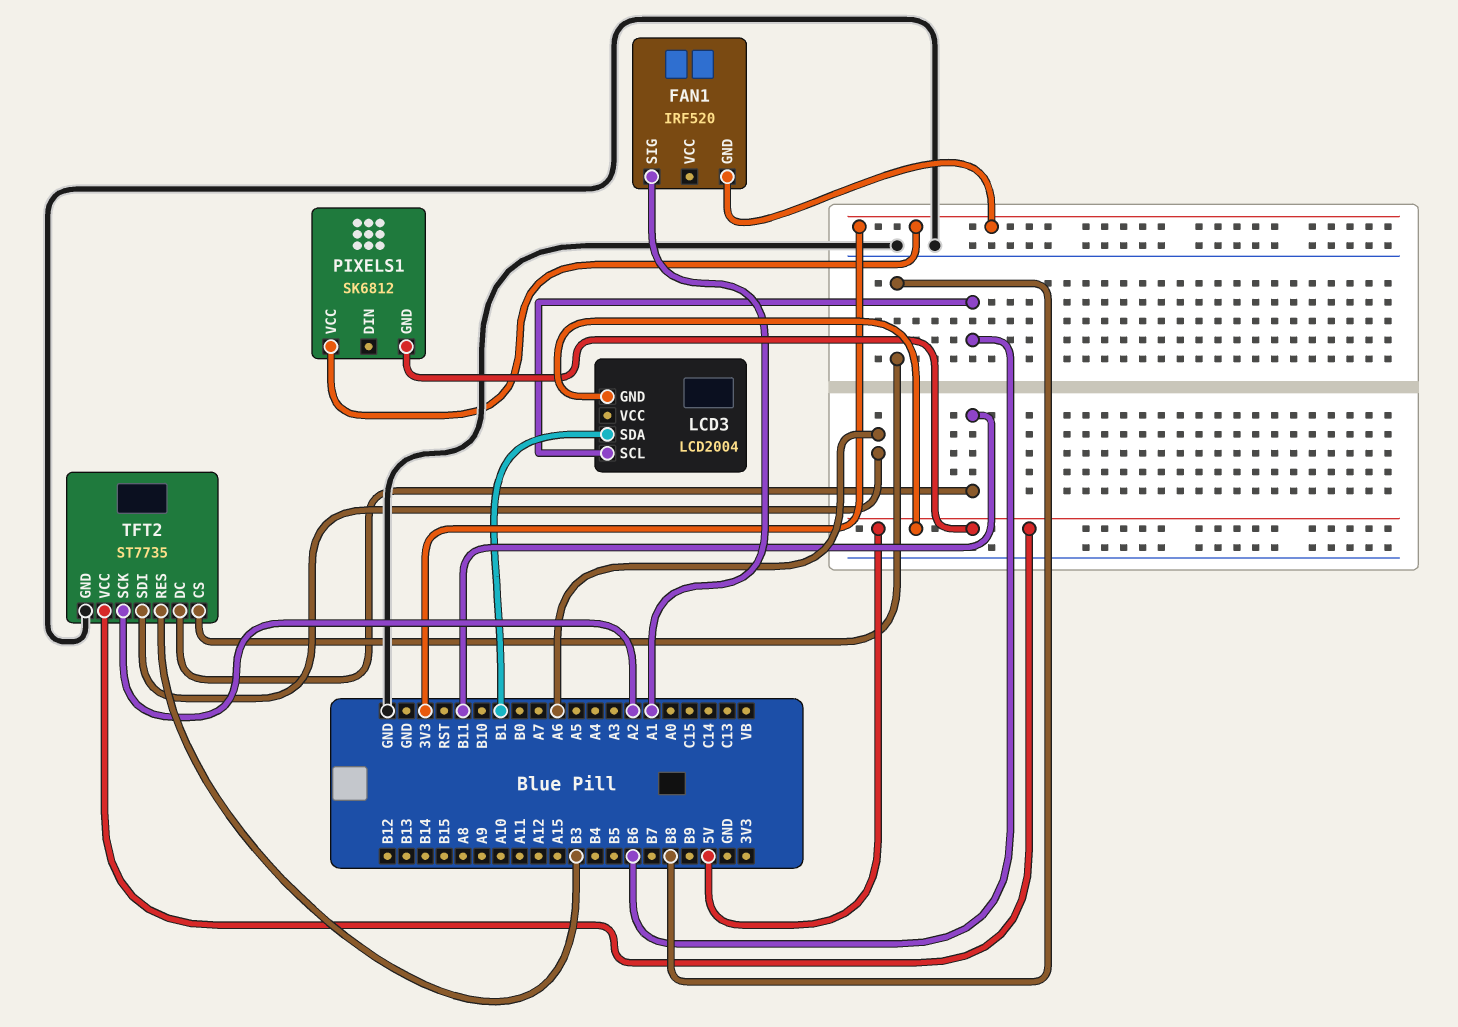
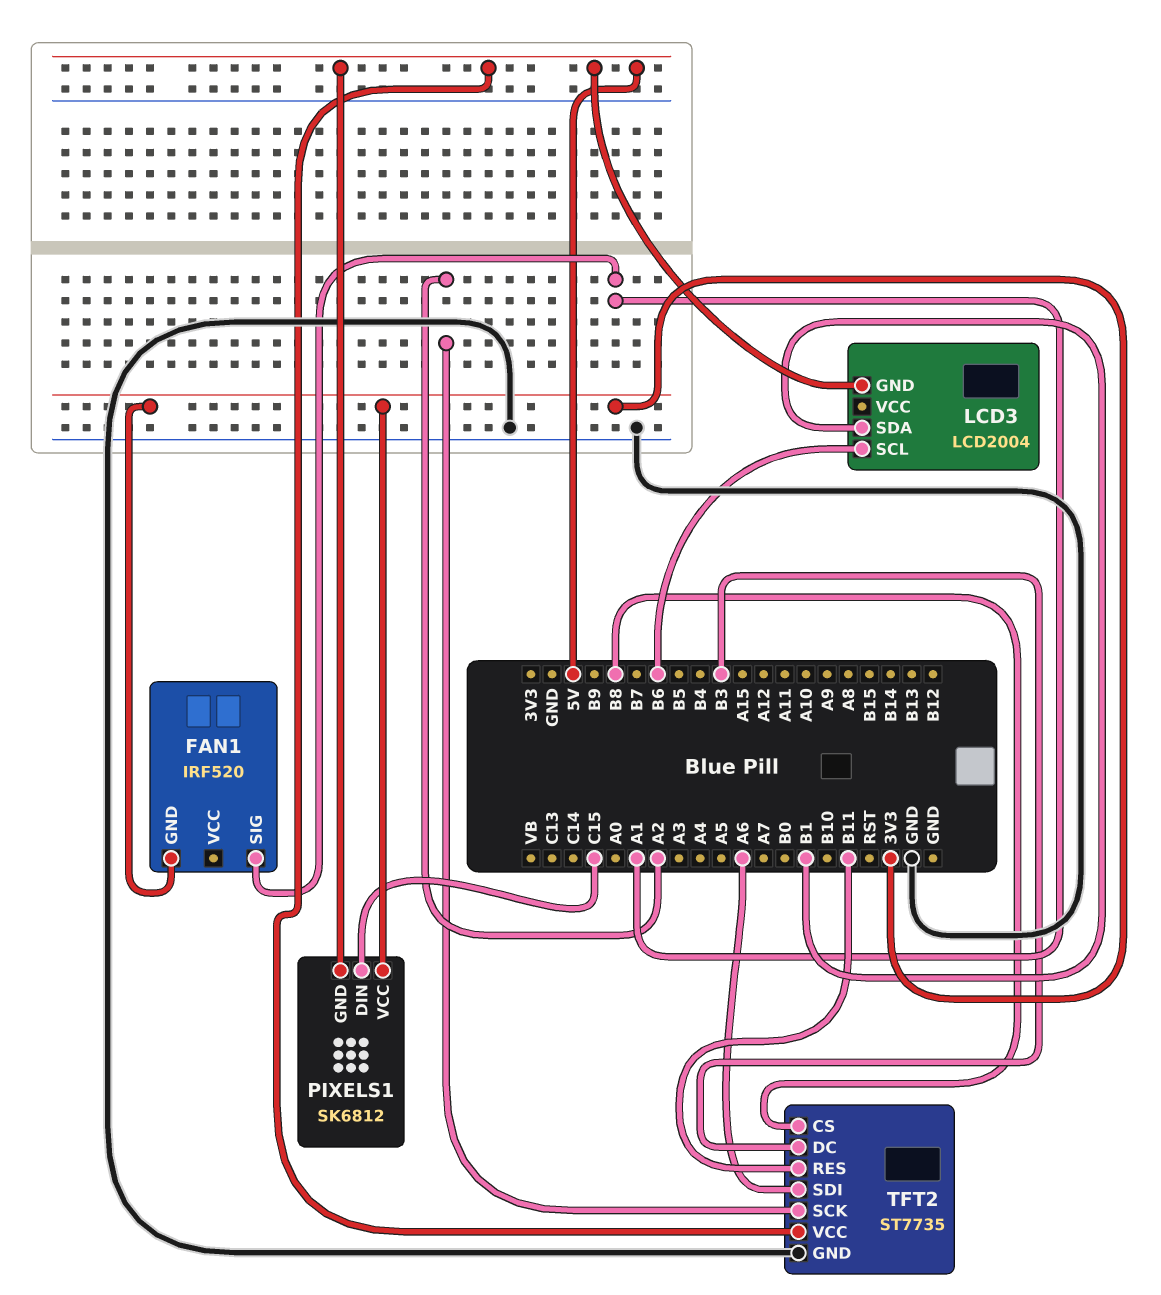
PIXELS1 pin DIN: none -> C15
TFT2 pin DC: B11 -> B3
TFT2 pin RES: B3 -> B11

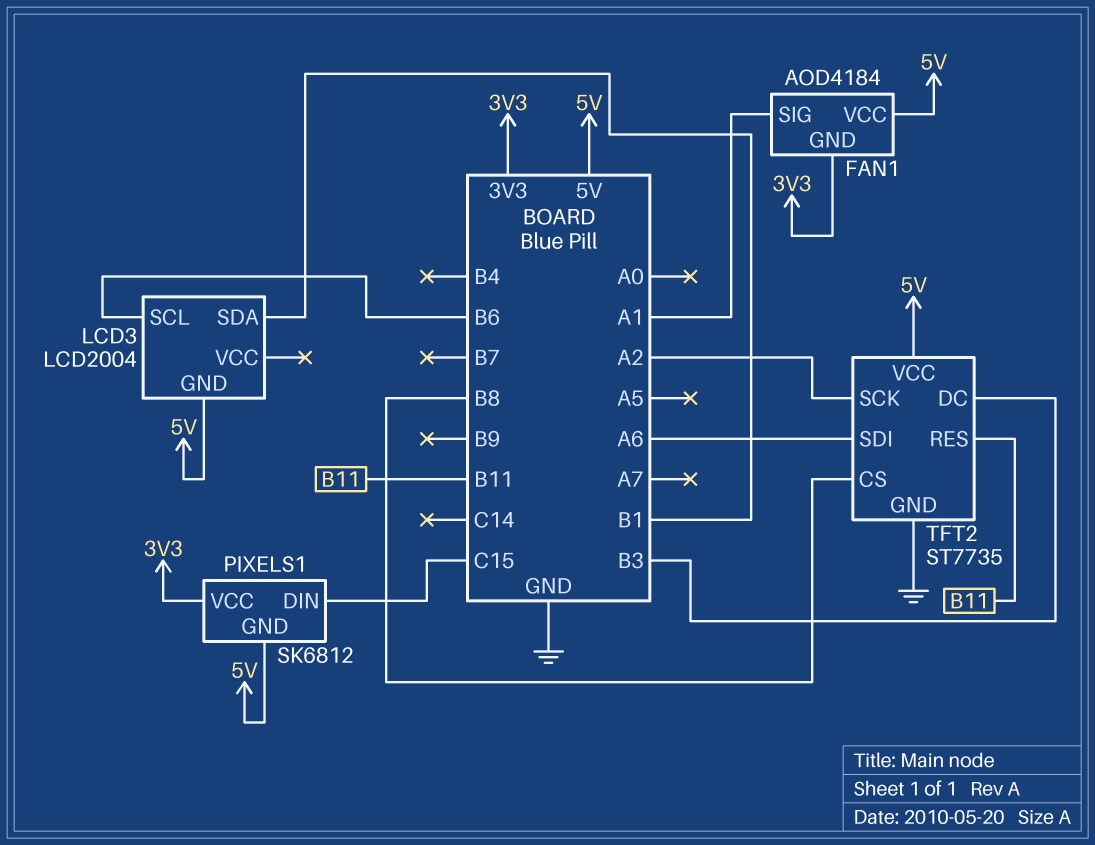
FAN1: IRF520 -> AOD4184
FAN1 pin VCC: none -> 5V

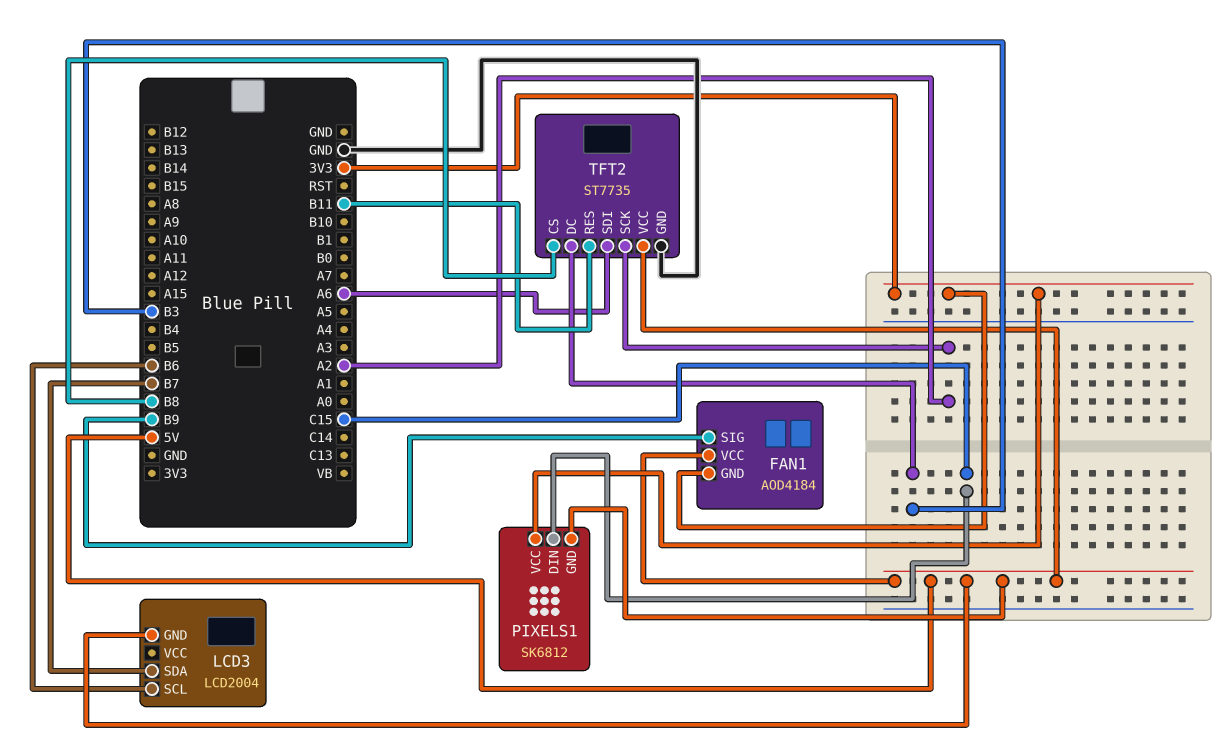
FAN1 pin SIG: A1 -> B9
LCD3 pin SDA: B1 -> B7

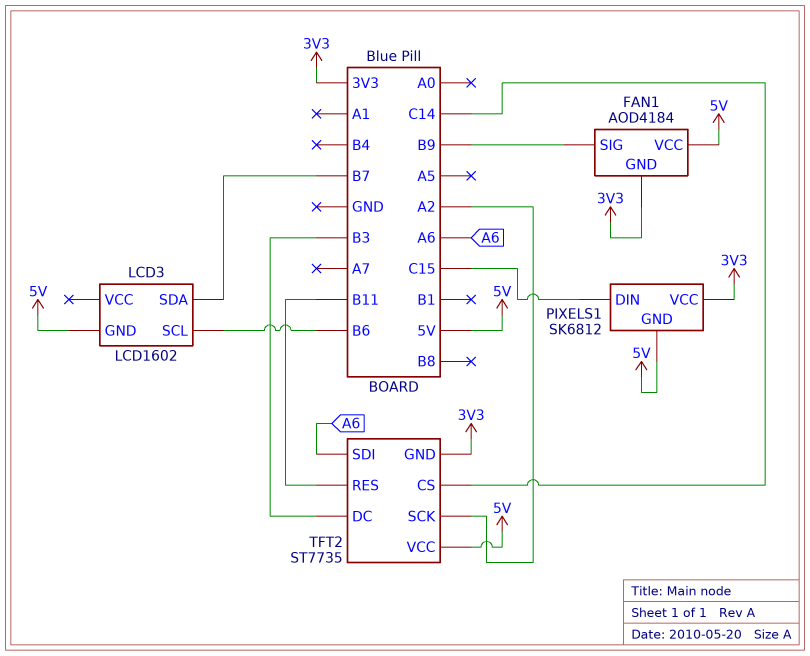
LCD3: LCD2004 -> LCD1602
TFT2 pin CS: B8 -> C14
TFT2 pin GND: GND -> 3V3

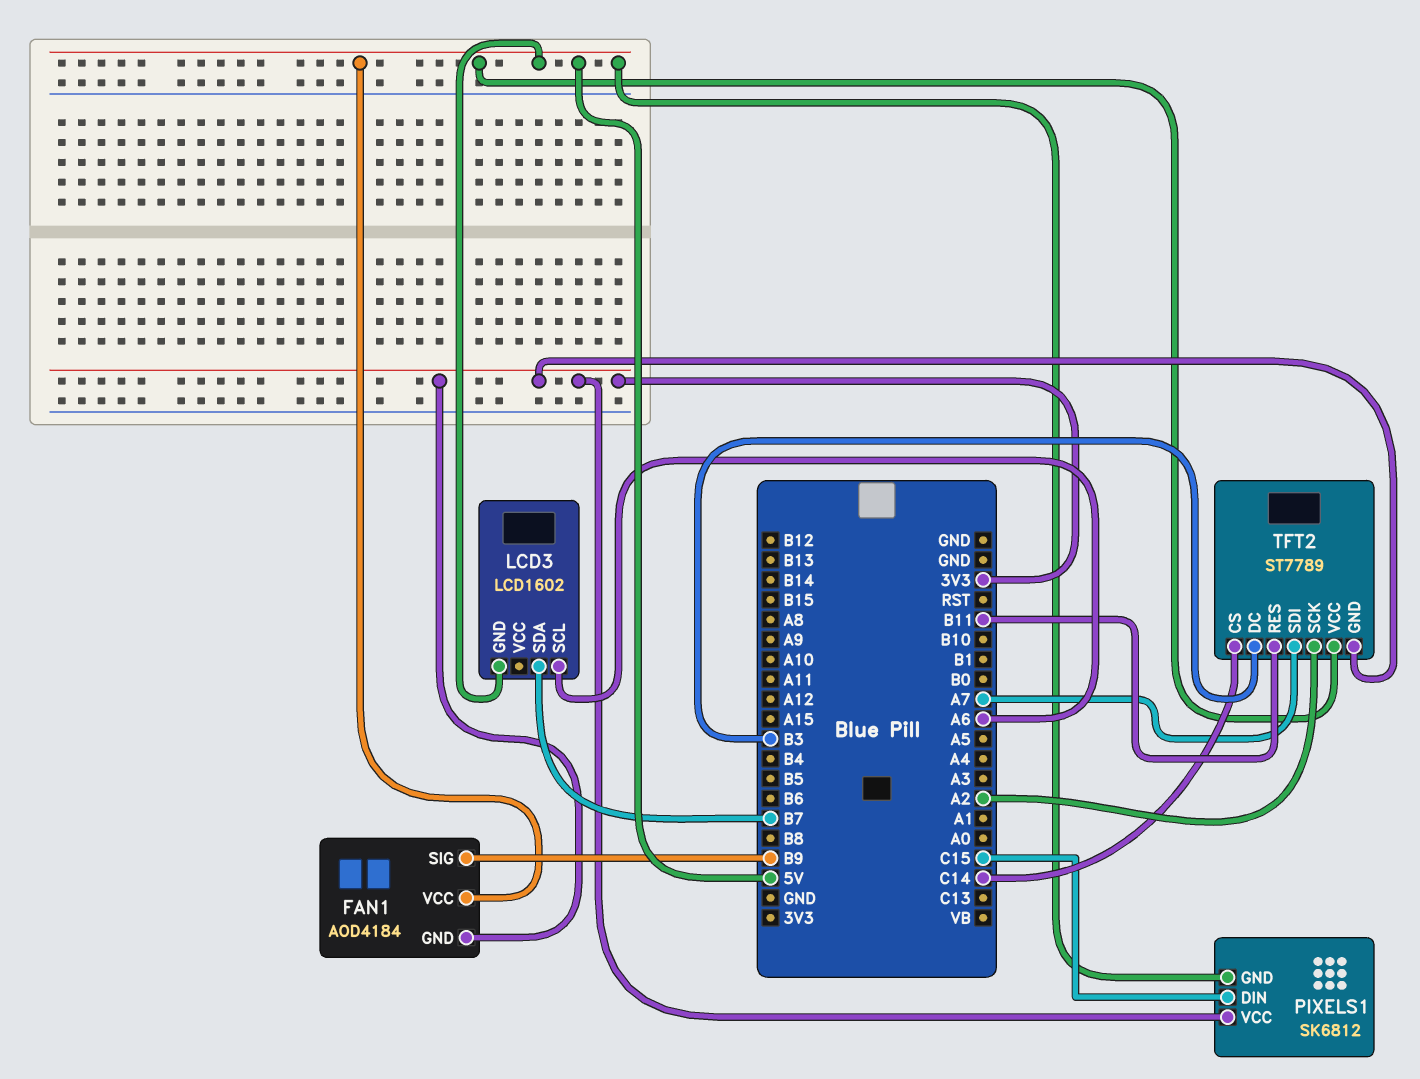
LCD3 pin SCL: B6 -> A6
TFT2: ST7735 -> ST7789
TFT2 pin SDI: A6 -> A7

